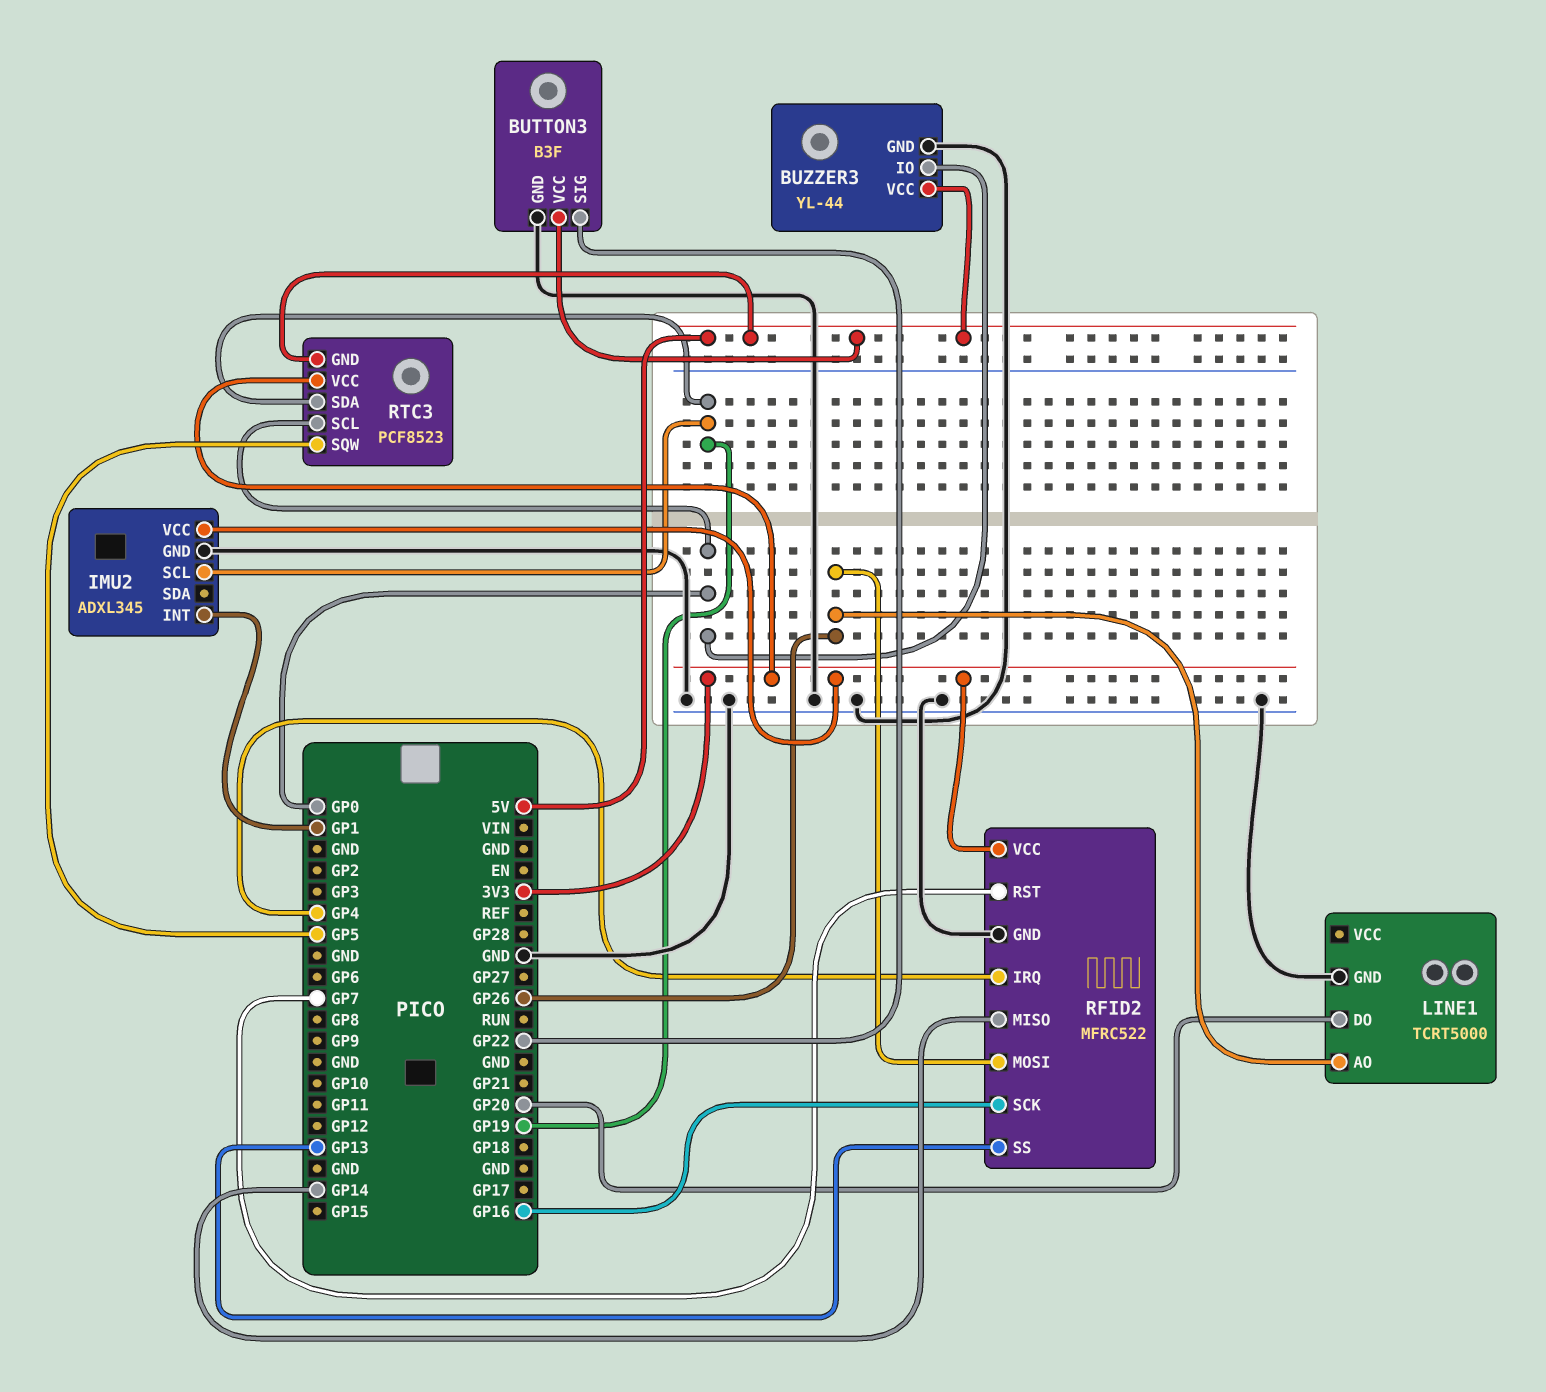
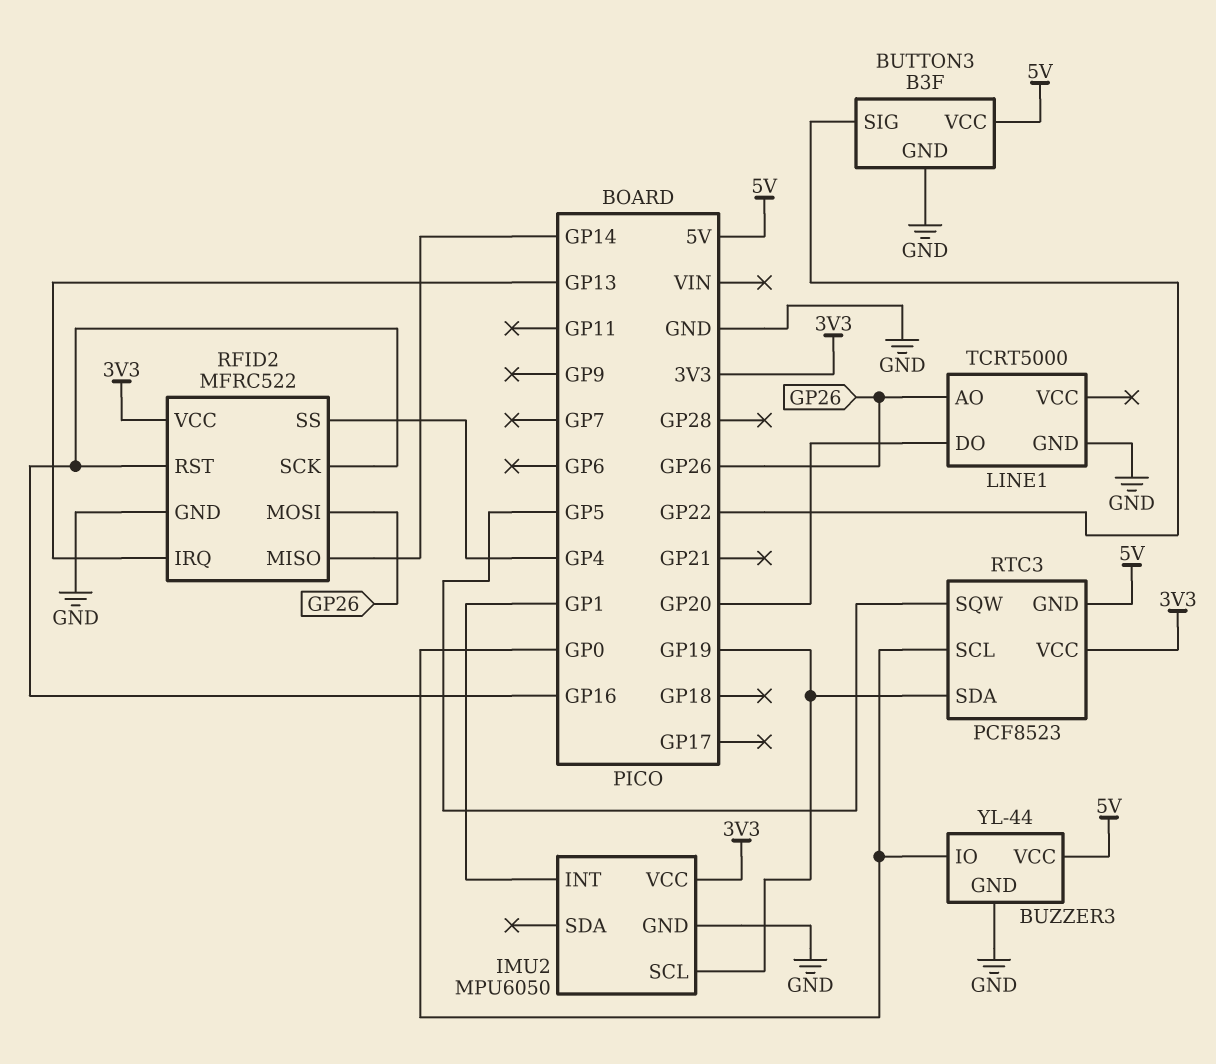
IMU2: ADXL345 -> MPU6050
RFID2 pin IRQ: GP4 -> GP13
RFID2 pin RST: GP7 -> GP16
RFID2 pin SS: GP13 -> GP4

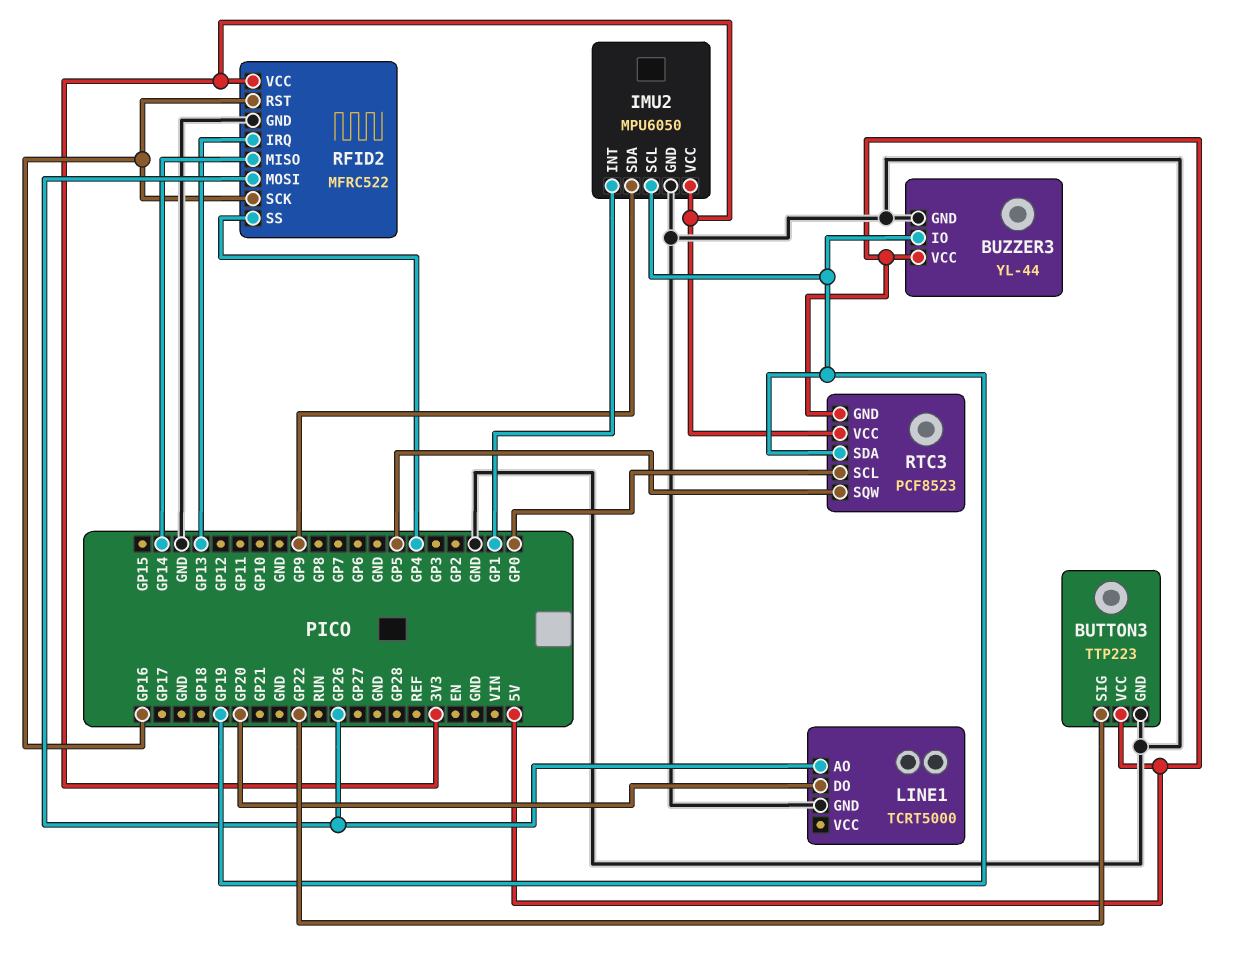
BUTTON3: B3F -> TTP223
BUZZER3 pin IO: GP0 -> GP19
IMU2 pin SDA: none -> GP9

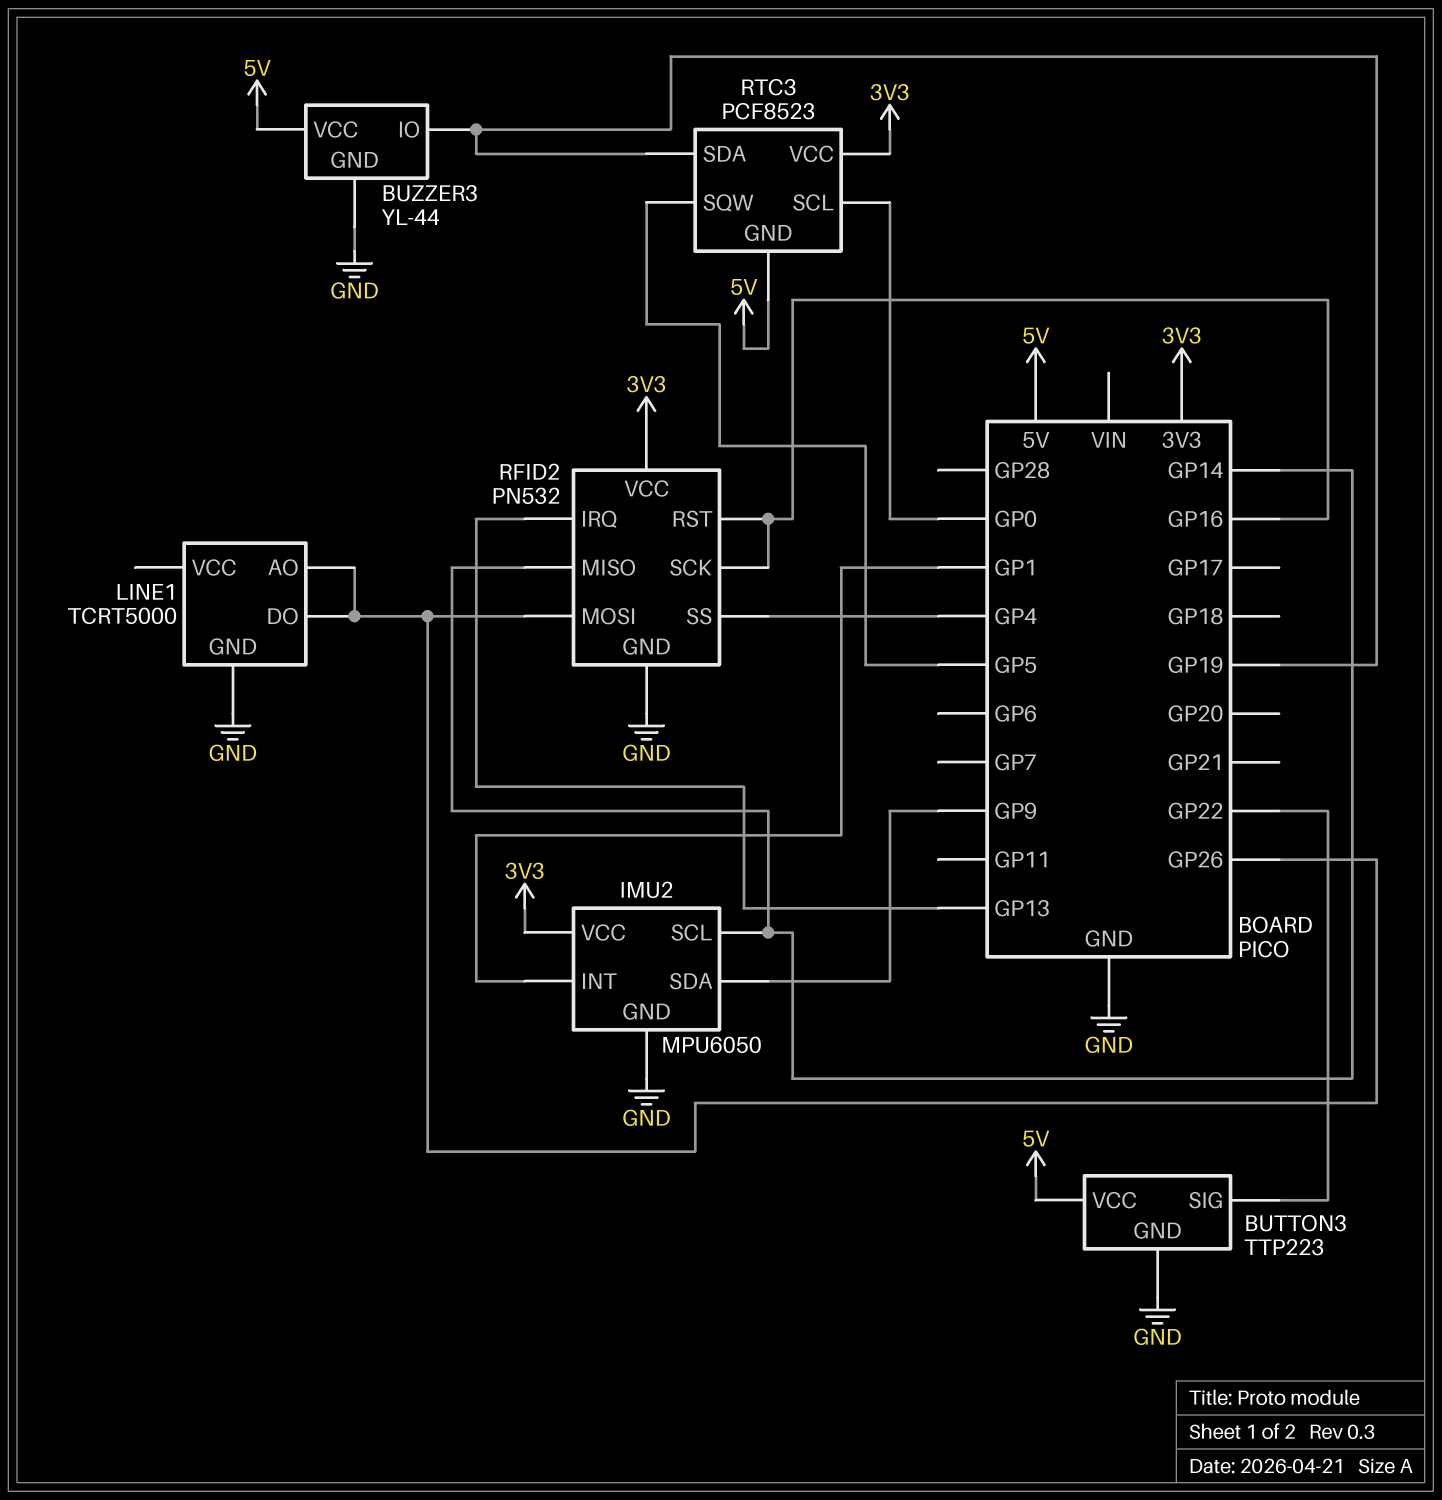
IMU2 pin SCL: GP19 -> GP14
LINE1 pin DO: GP20 -> GP26
RFID2: MFRC522 -> PN532

